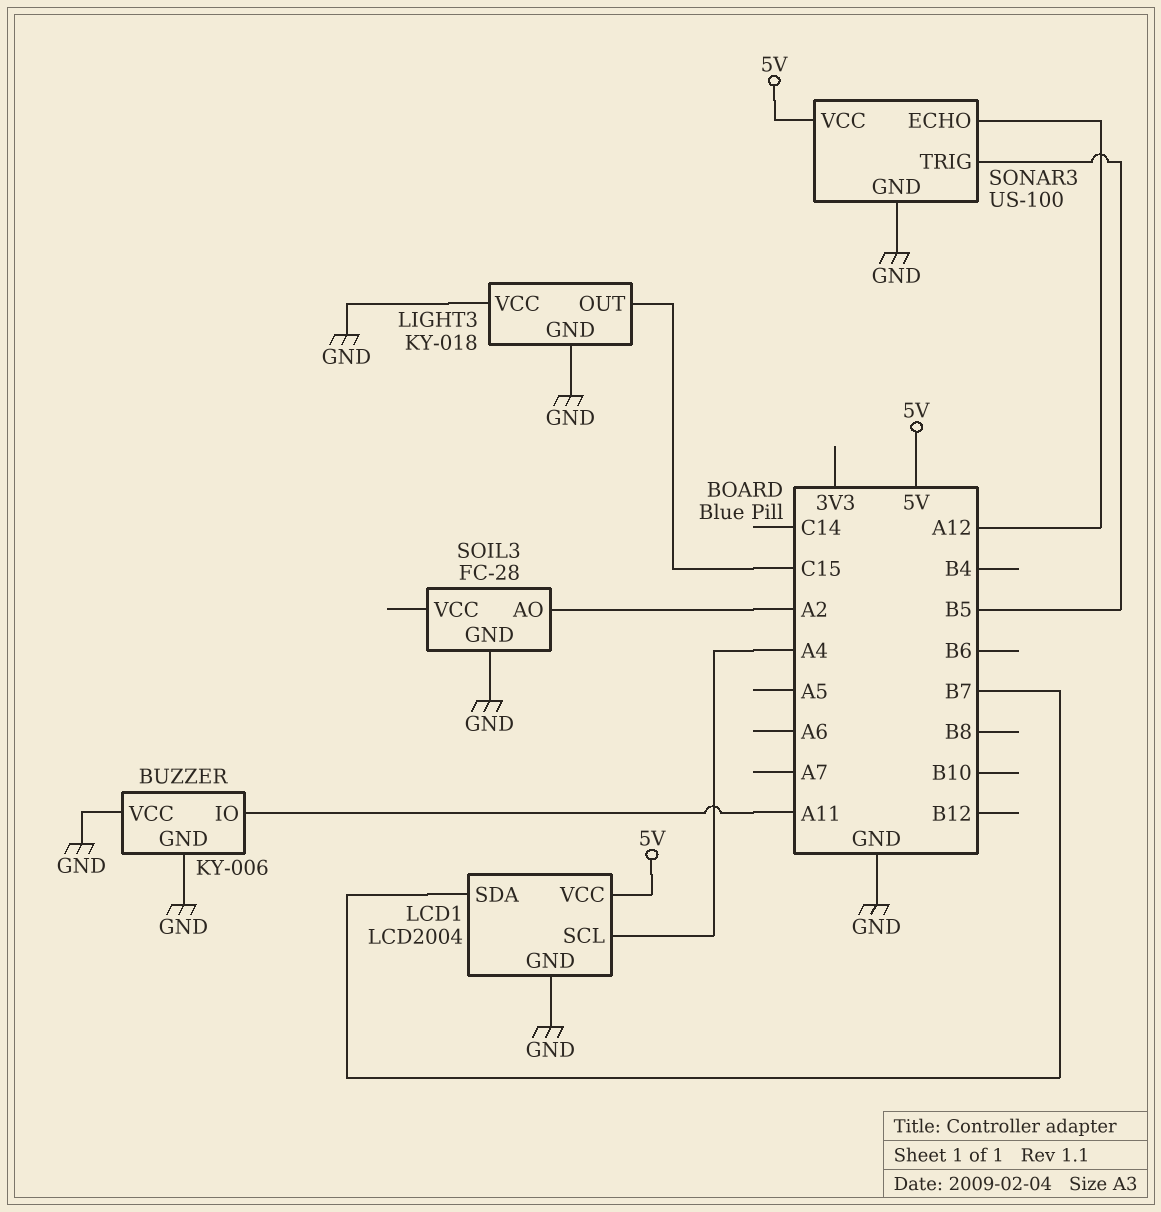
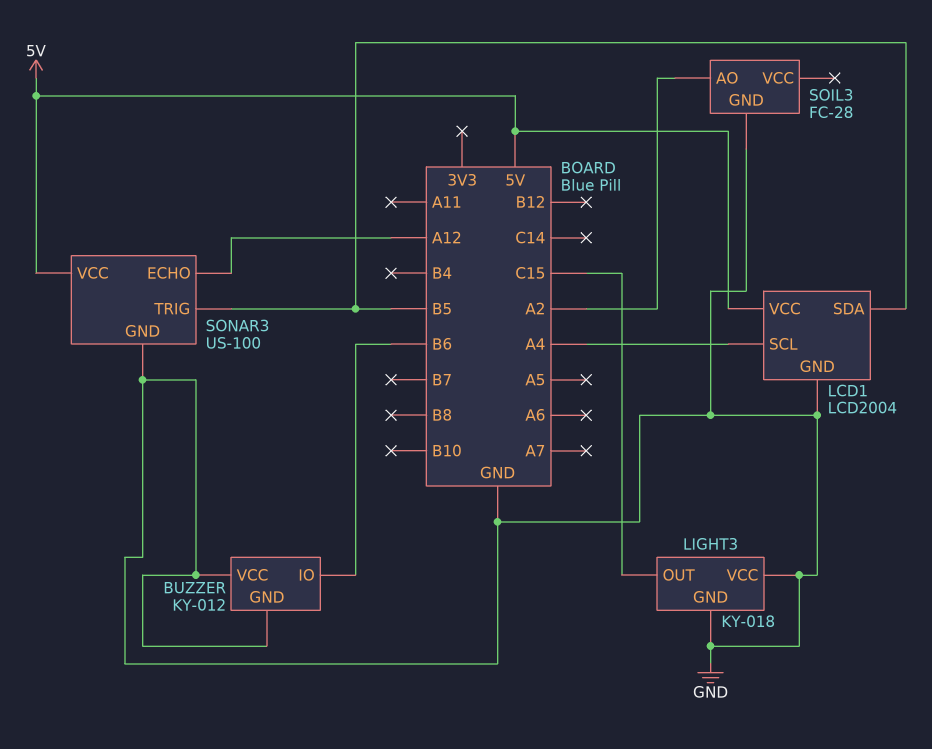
BUZZER: KY-006 -> KY-012
BUZZER pin IO: A11 -> B6
LCD1 pin SDA: B7 -> B5

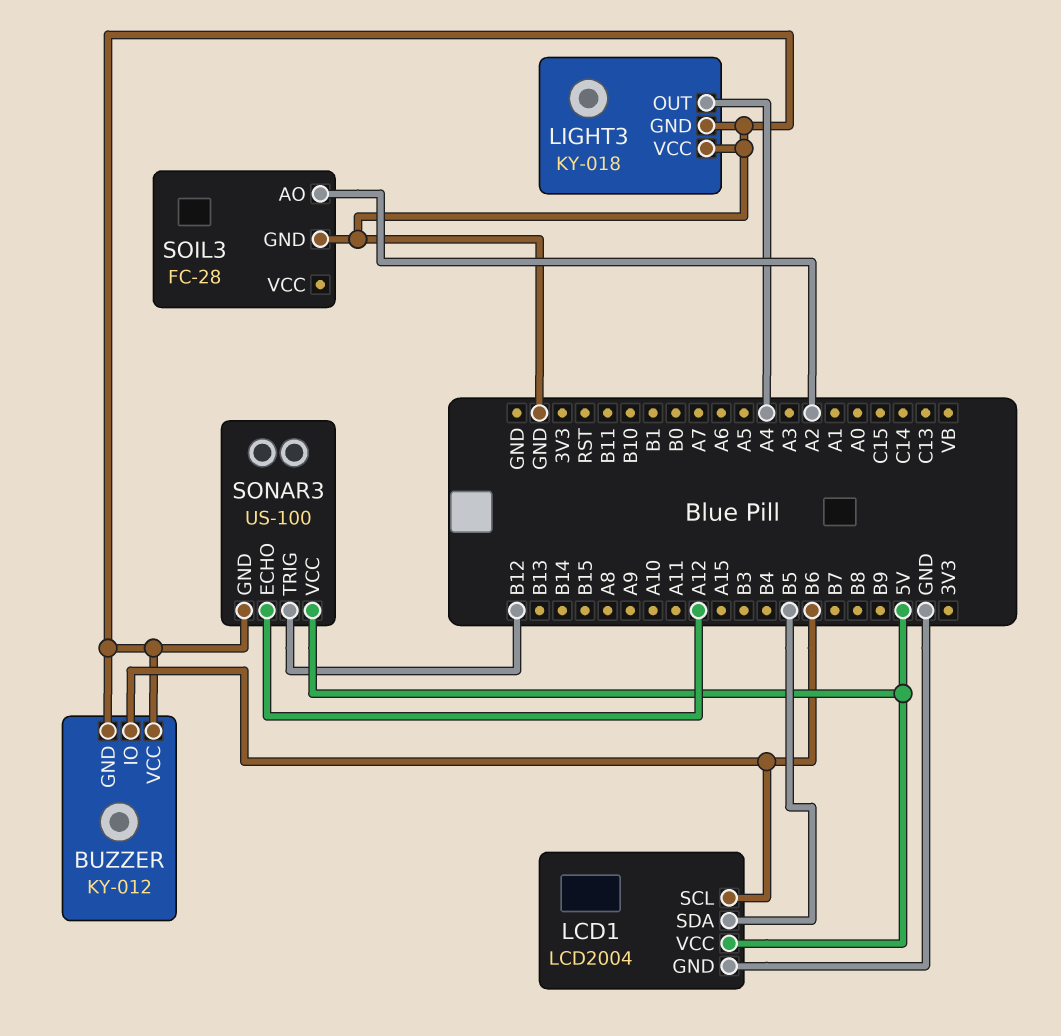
LCD1 pin SCL: A4 -> B6
LIGHT3 pin OUT: C15 -> A4
SONAR3 pin TRIG: B5 -> B12

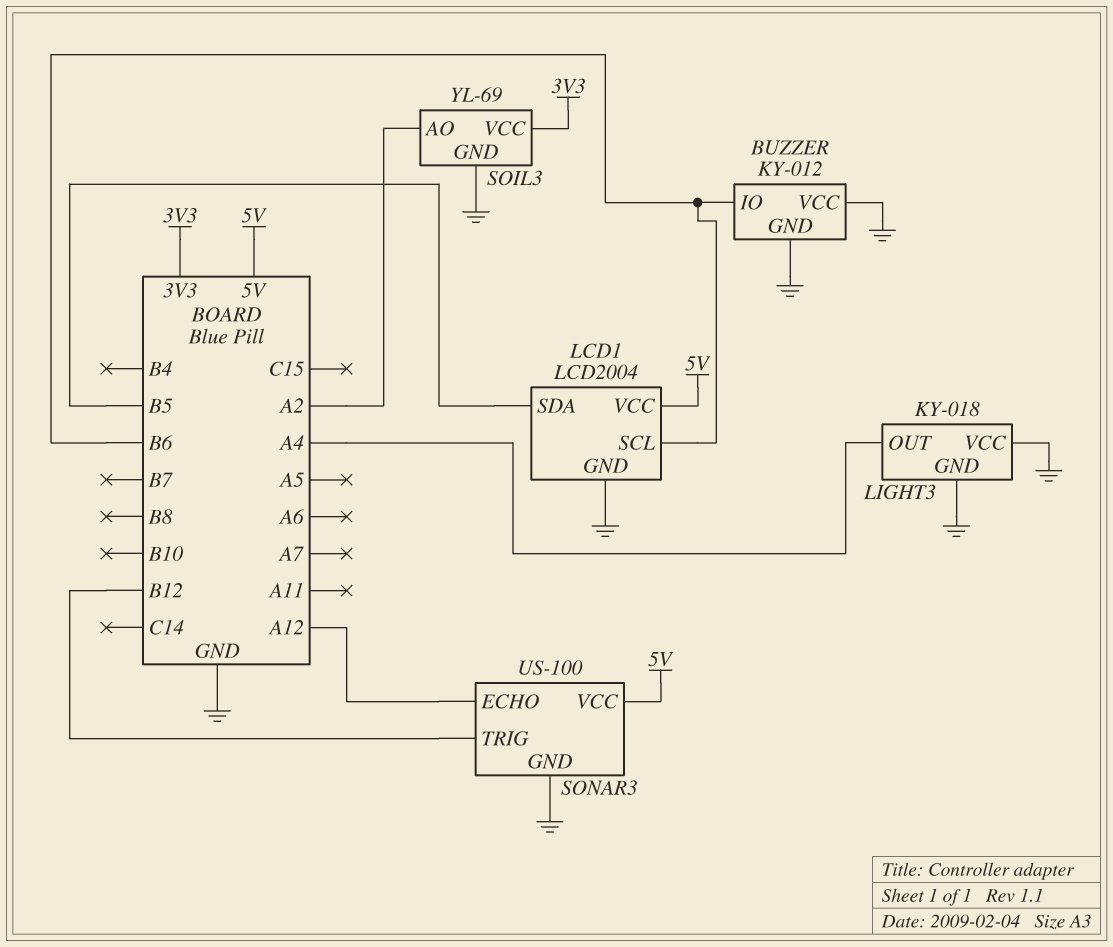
SOIL3: FC-28 -> YL-69
SOIL3 pin VCC: none -> 3V3

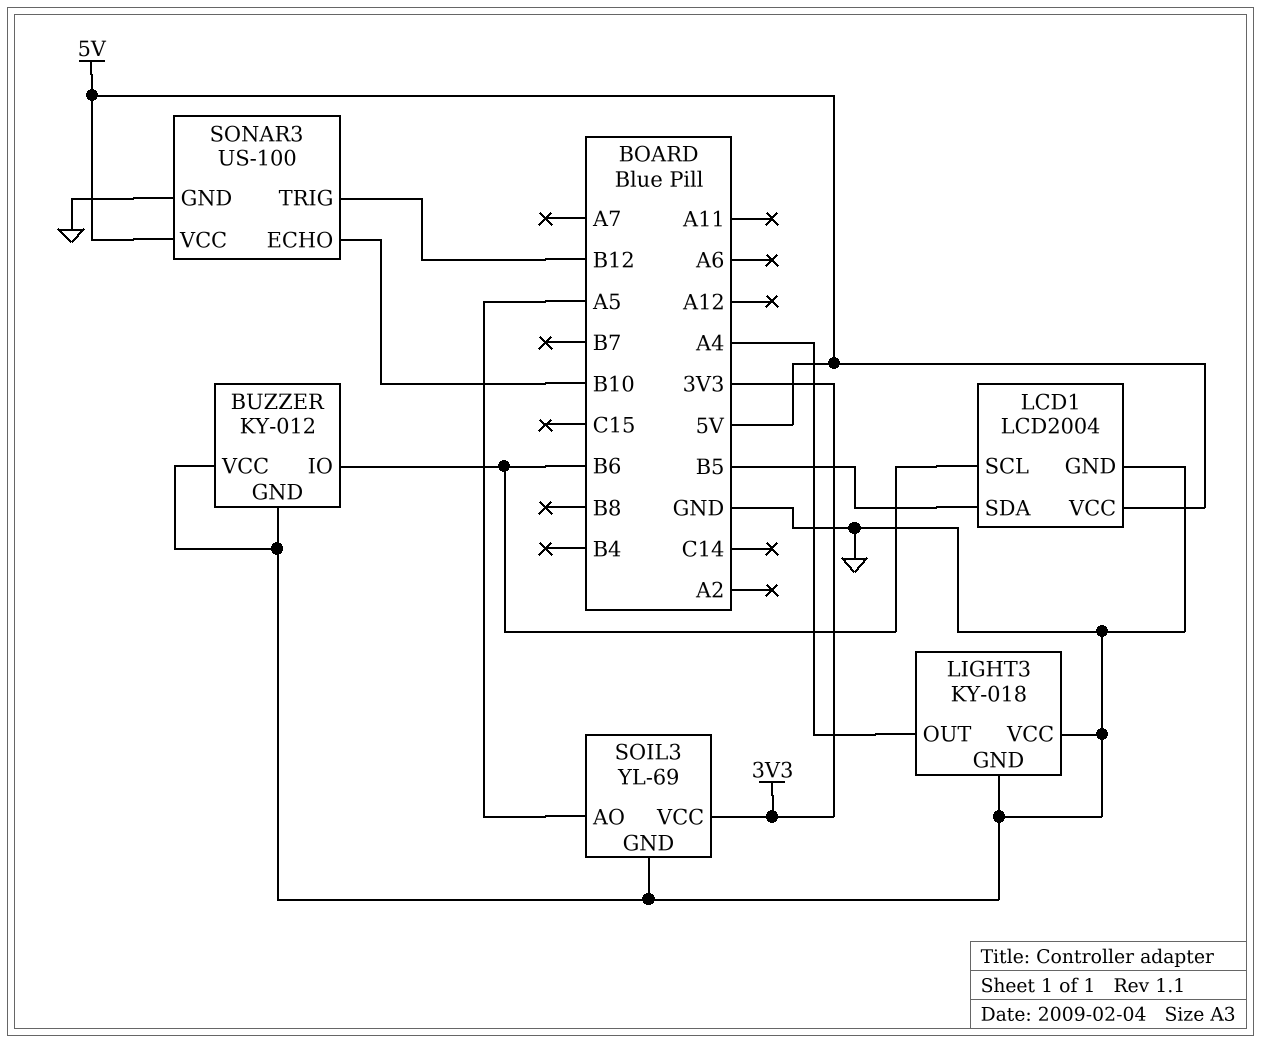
SOIL3 pin AO: A2 -> A5
SONAR3 pin ECHO: A12 -> B10

